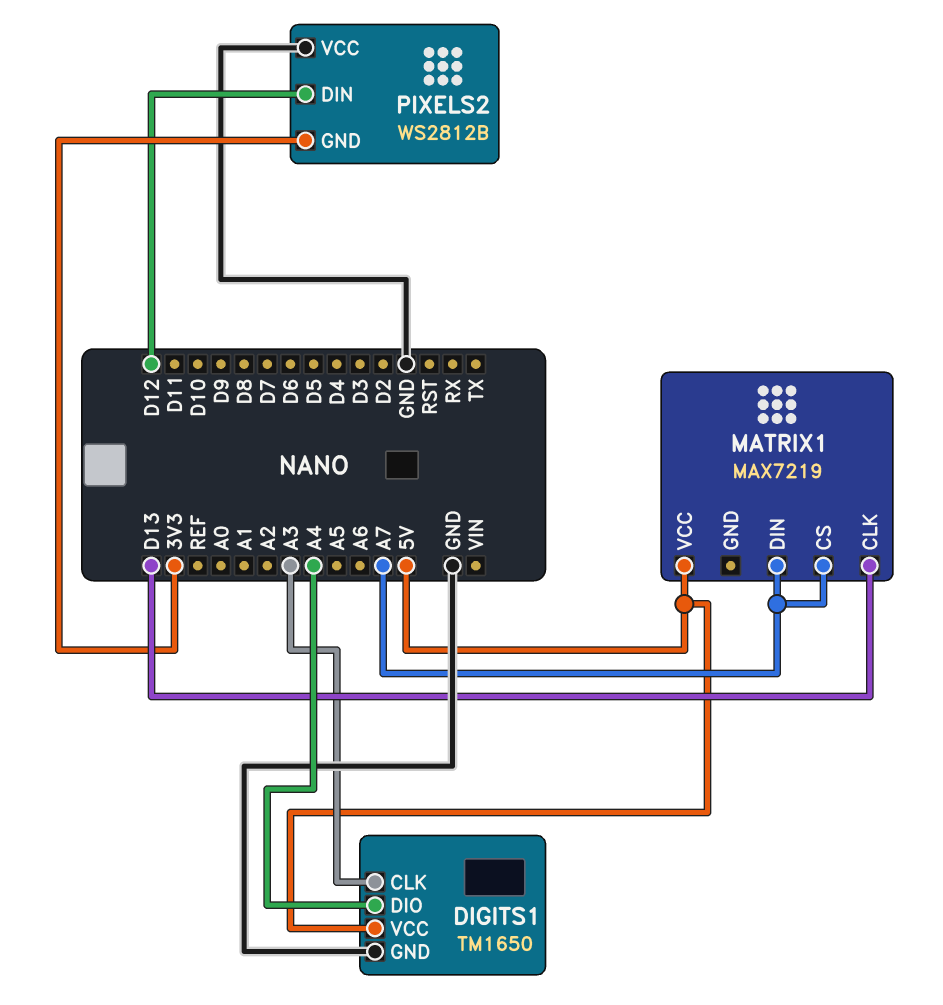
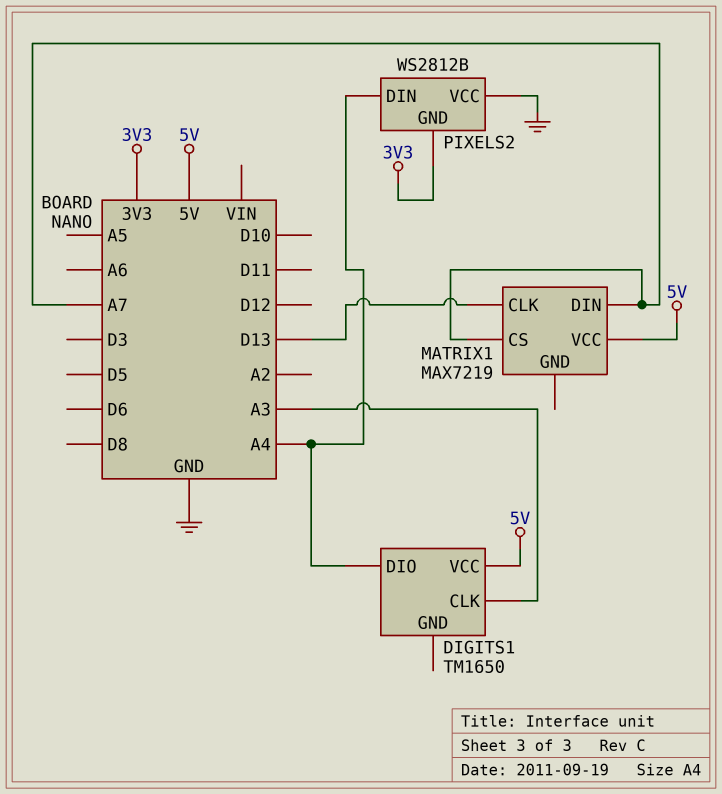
DIGITS1 pin GND: GND -> none
PIXELS2 pin DIN: D12 -> A4

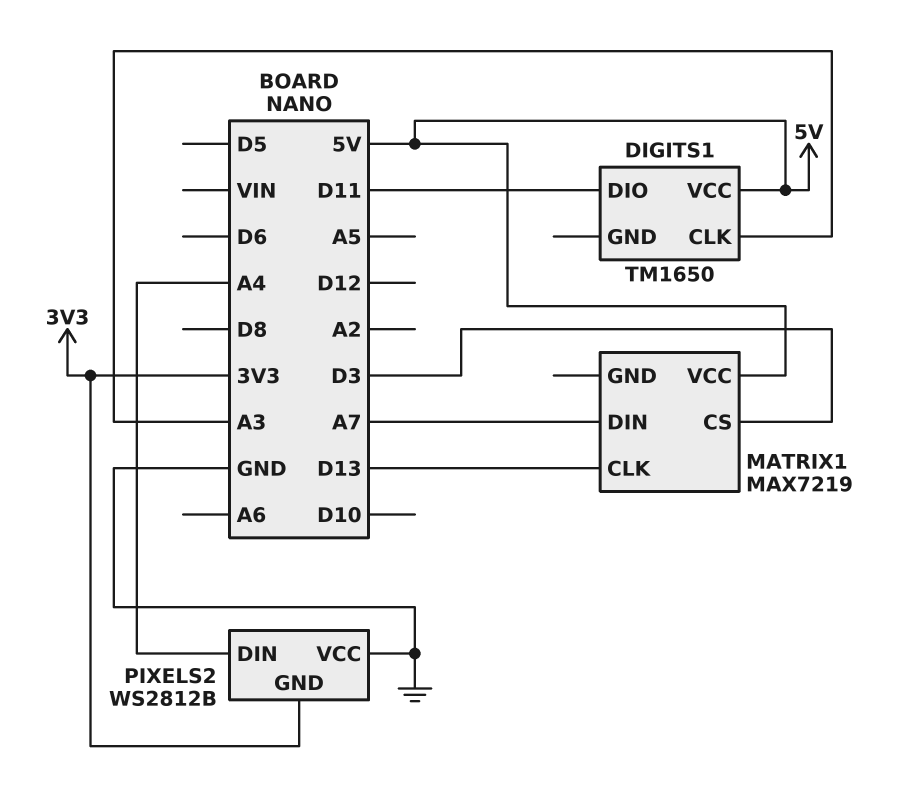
DIGITS1 pin DIO: A4 -> D11
MATRIX1 pin CS: A7 -> D3

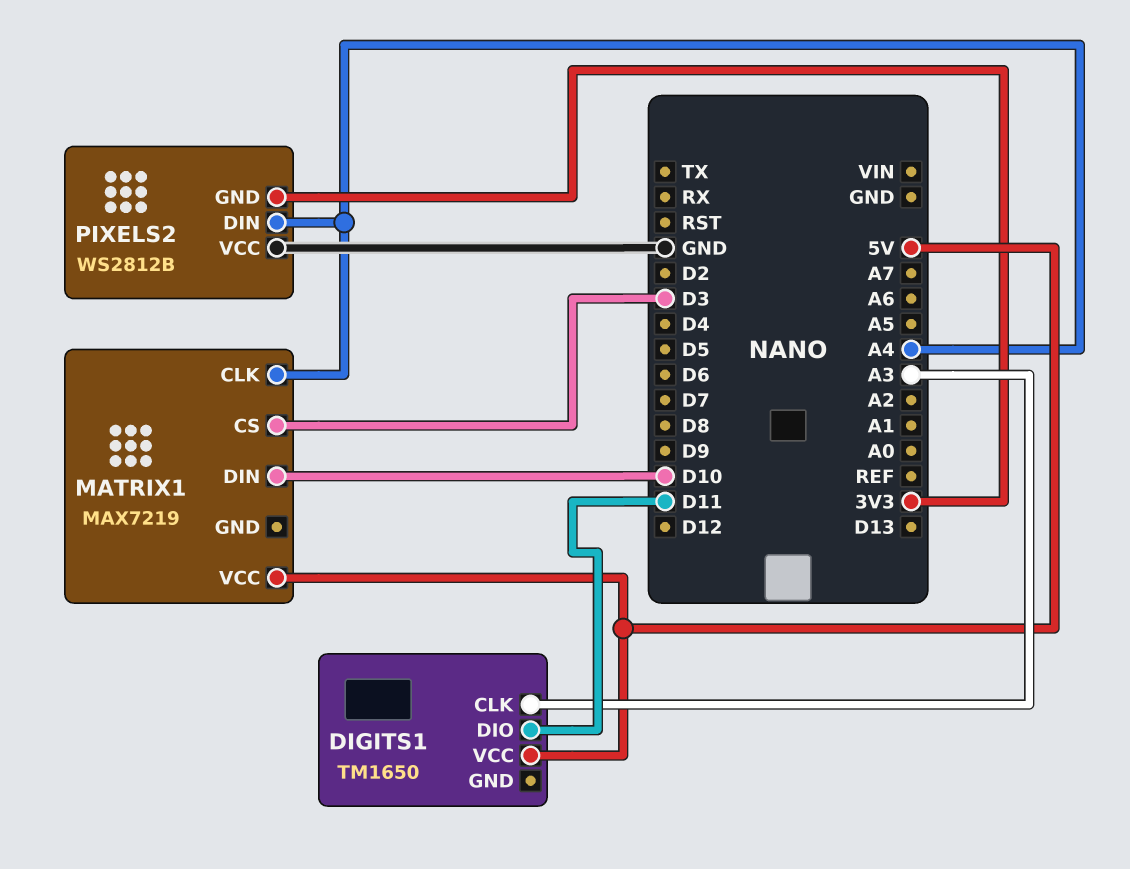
MATRIX1 pin CLK: D13 -> A4
MATRIX1 pin DIN: A7 -> D10

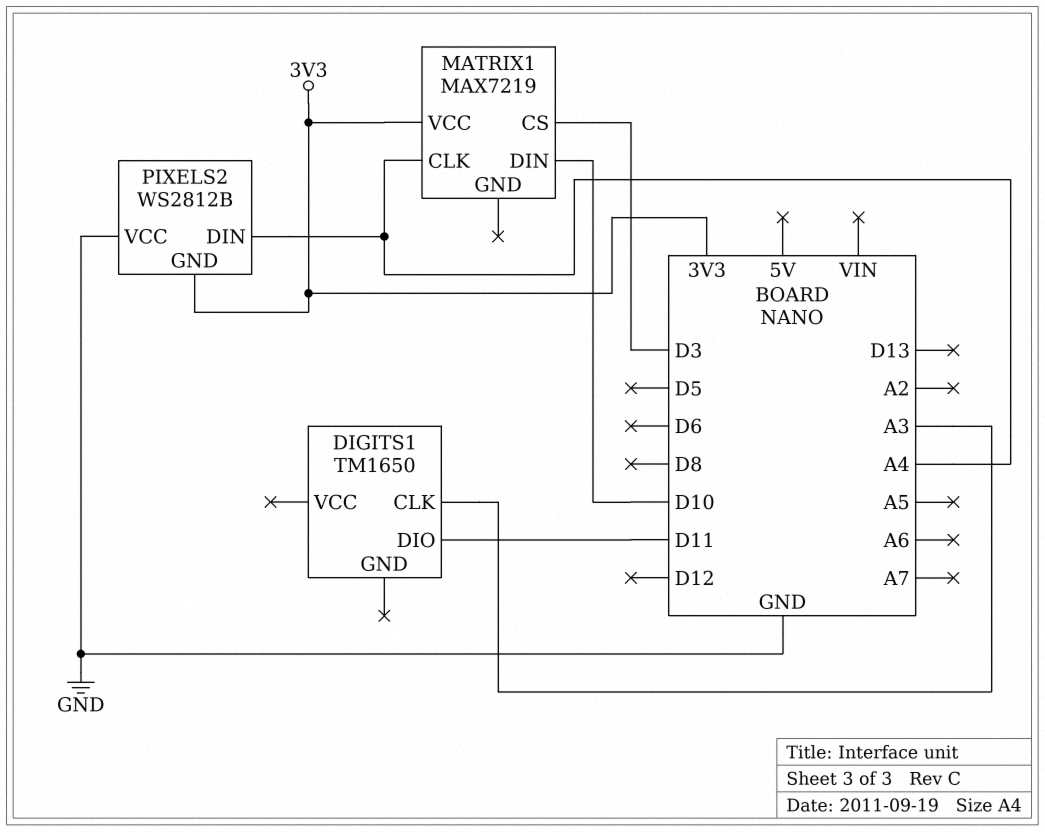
DIGITS1 pin VCC: 5V -> none
MATRIX1 pin VCC: 5V -> 3V3

